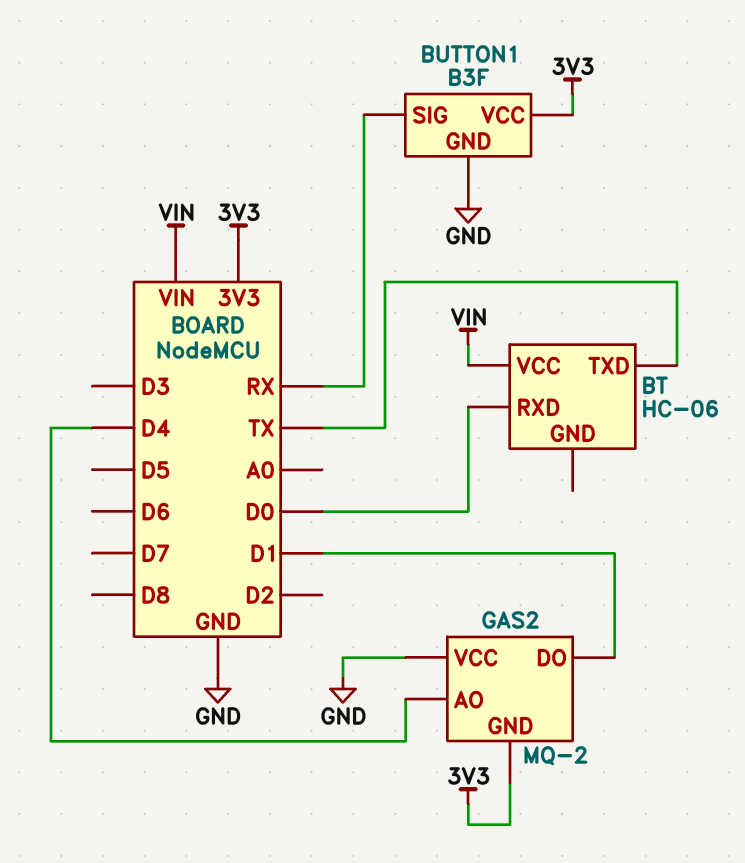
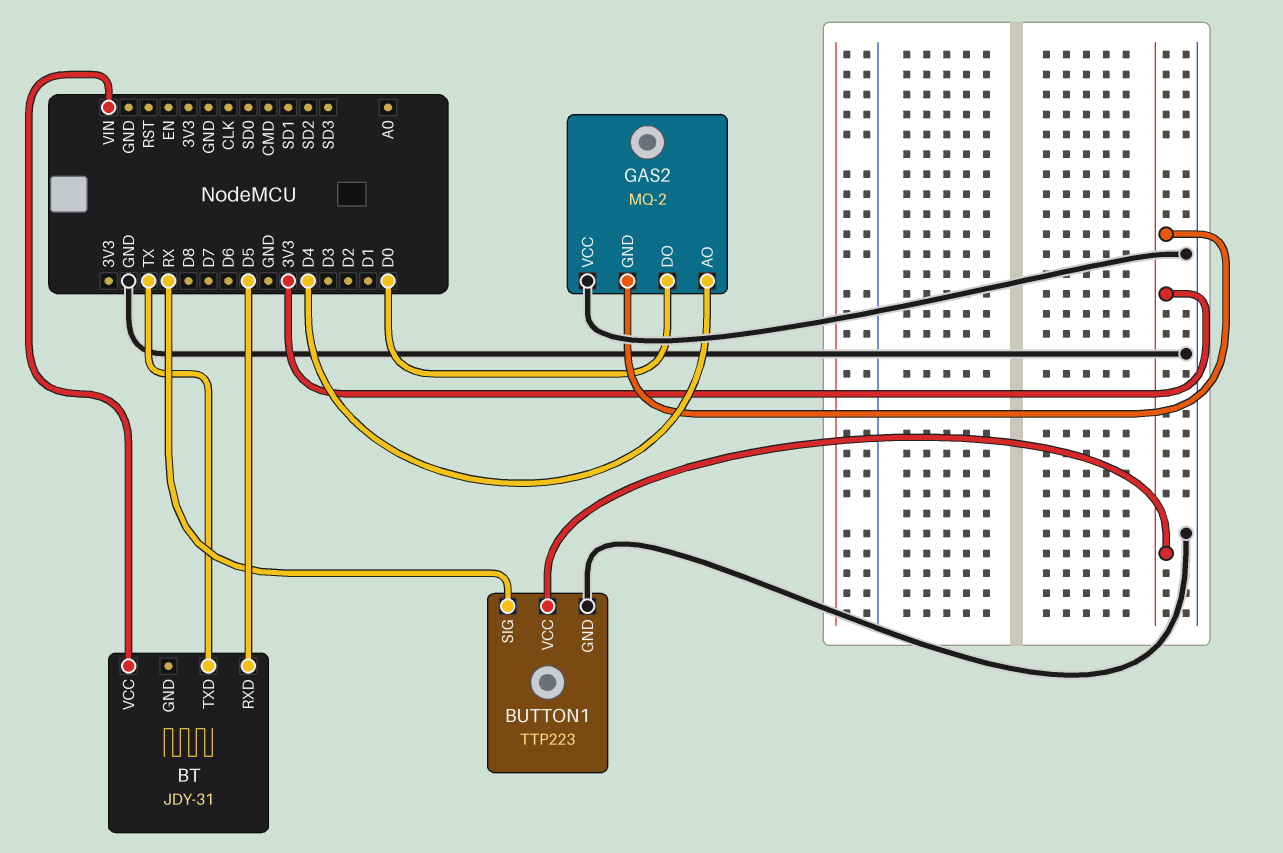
BT: HC-06 -> JDY-31
BT pin RXD: D0 -> D5
BUTTON1: B3F -> TTP223
GAS2 pin DO: D1 -> D0

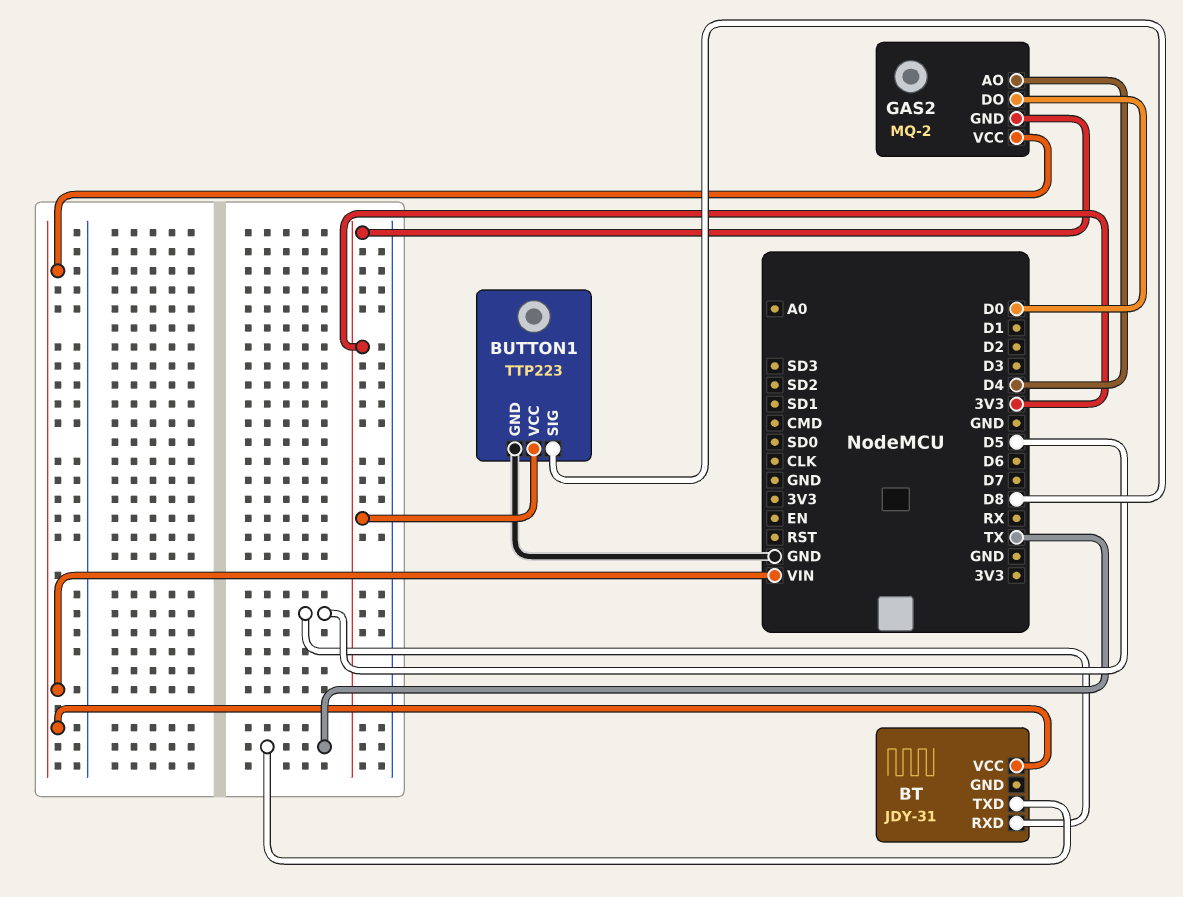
BUTTON1 pin SIG: RX -> D8
GAS2 pin VCC: GND -> VIN

